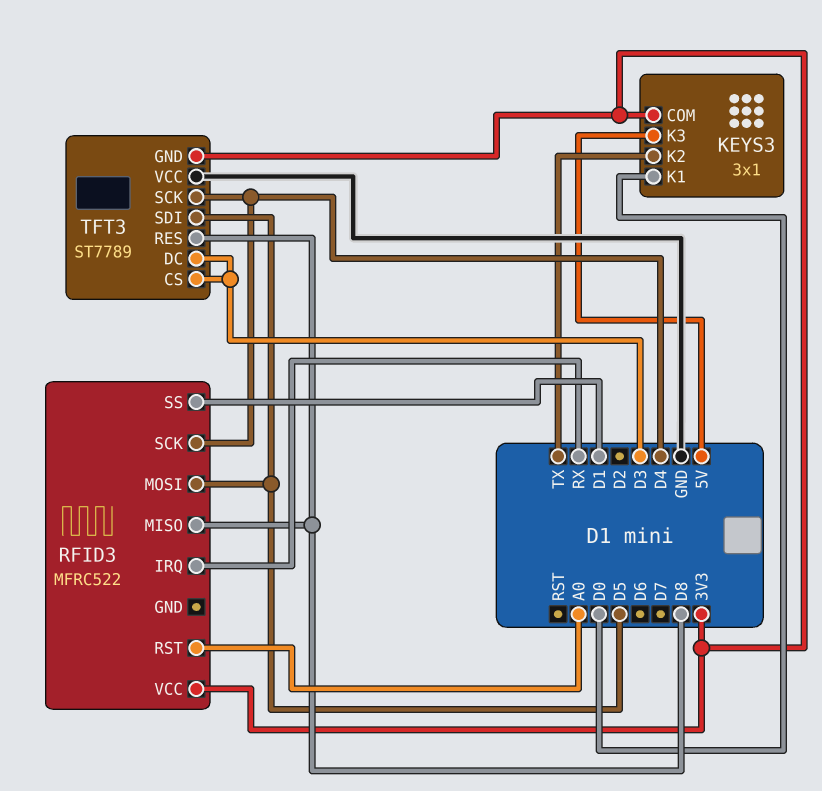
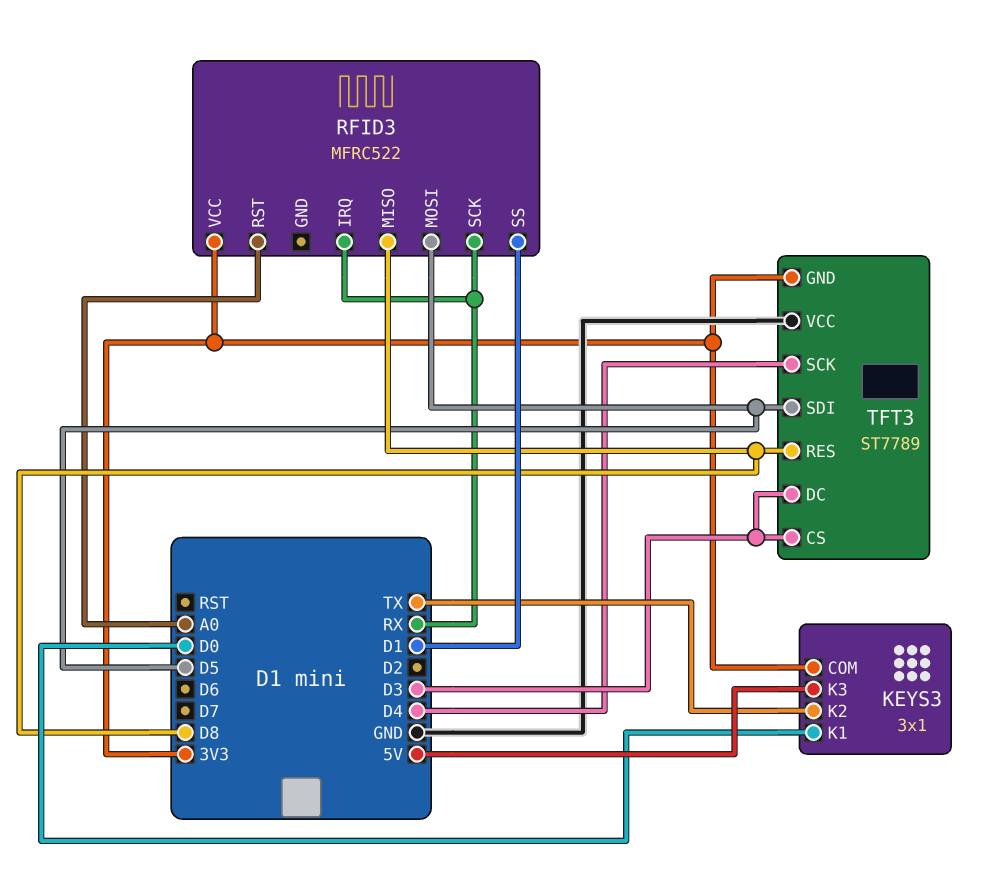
RFID3 pin SCK: D4 -> RX

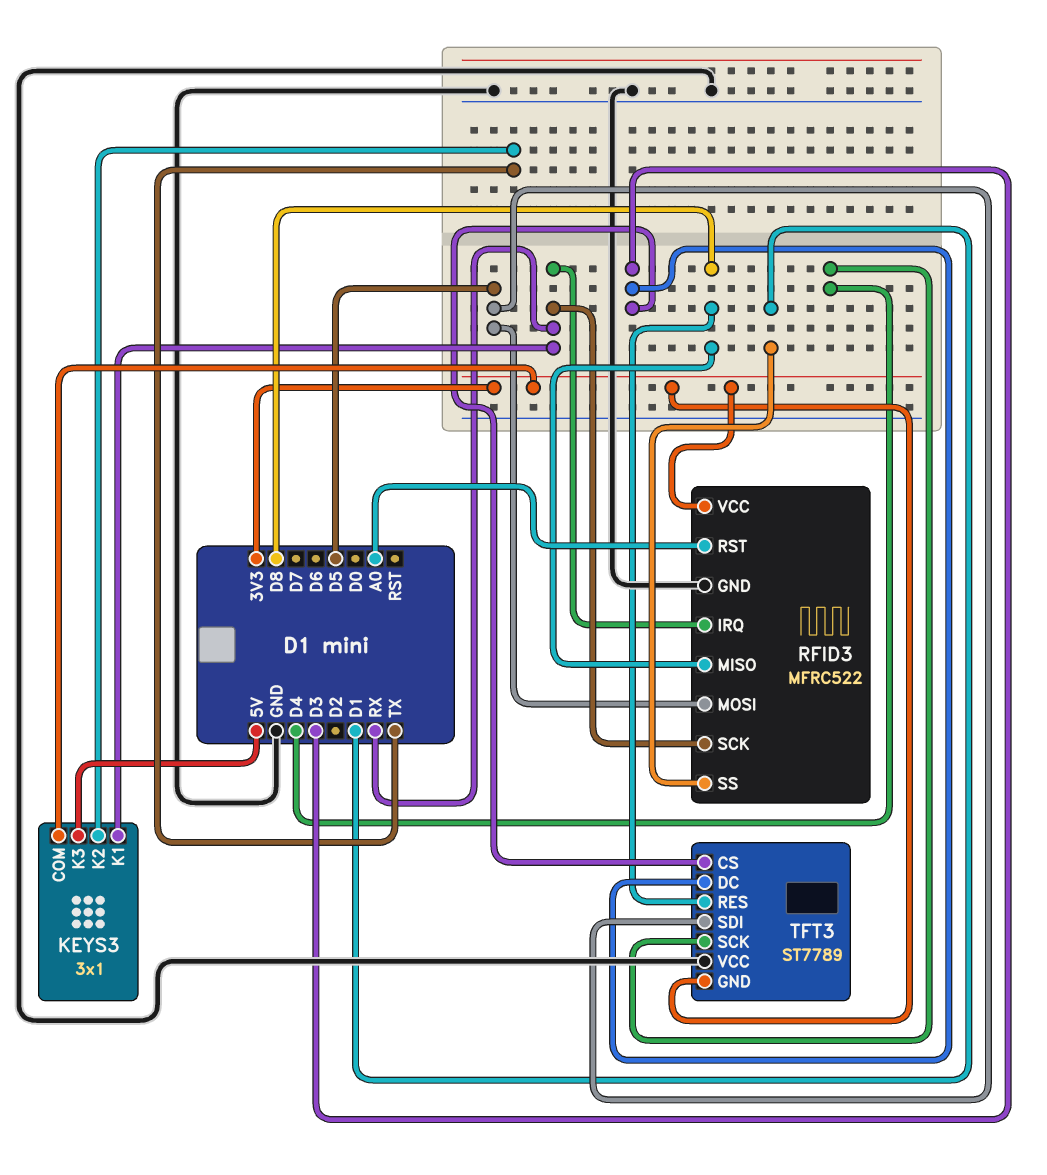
KEYS3 pin K1: D0 -> RX
RFID3 pin GND: none -> GND

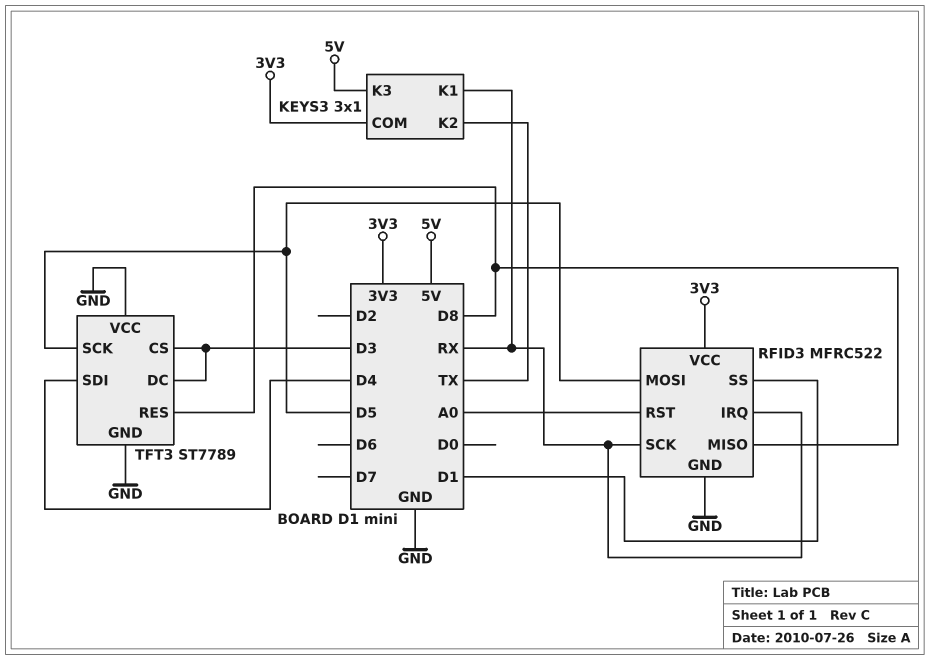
TFT3 pin GND: 3V3 -> GND
TFT3 pin SCK: D4 -> D5
TFT3 pin SDI: D5 -> D4

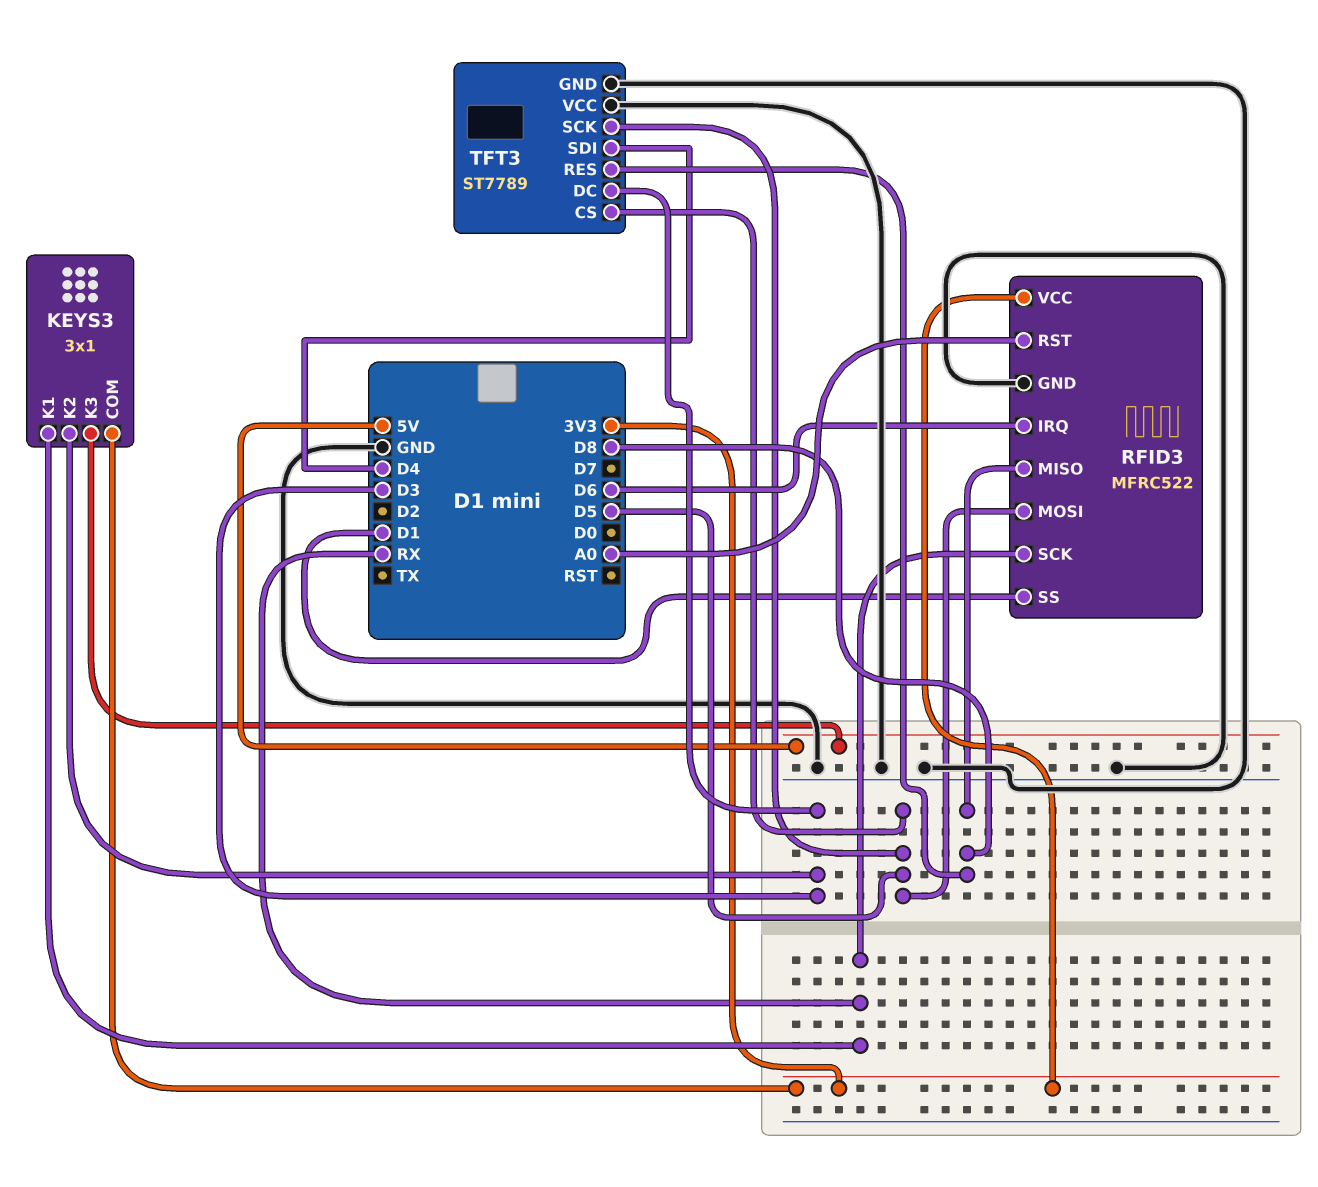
KEYS3 pin K2: TX -> D3
RFID3 pin IRQ: RX -> D6
TFT3 pin CS: D3 -> D5

